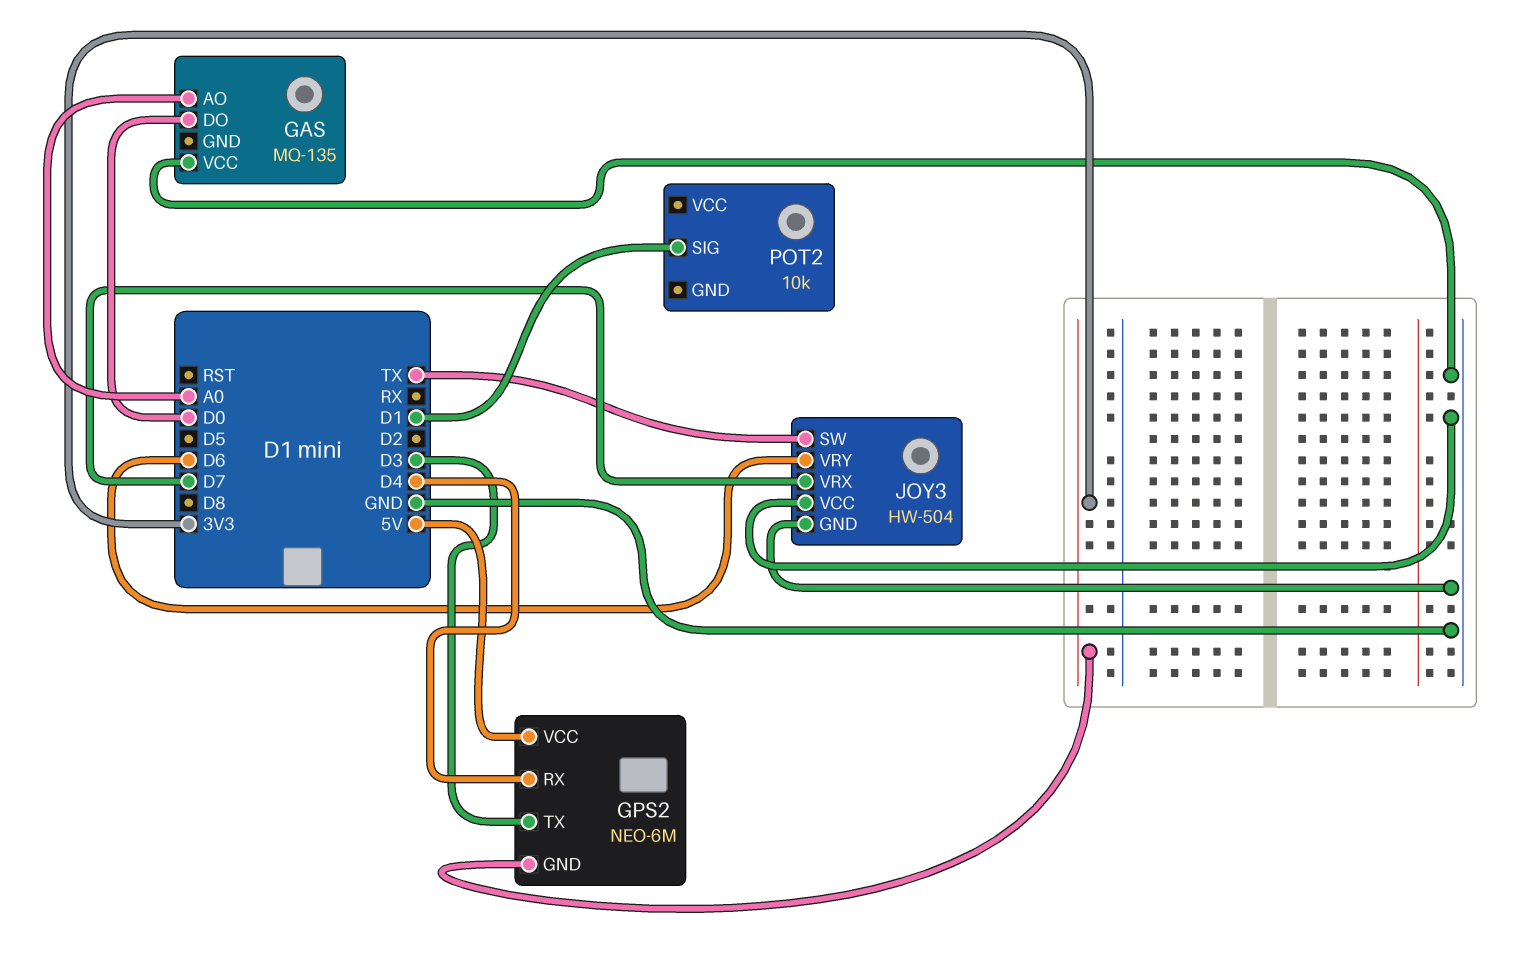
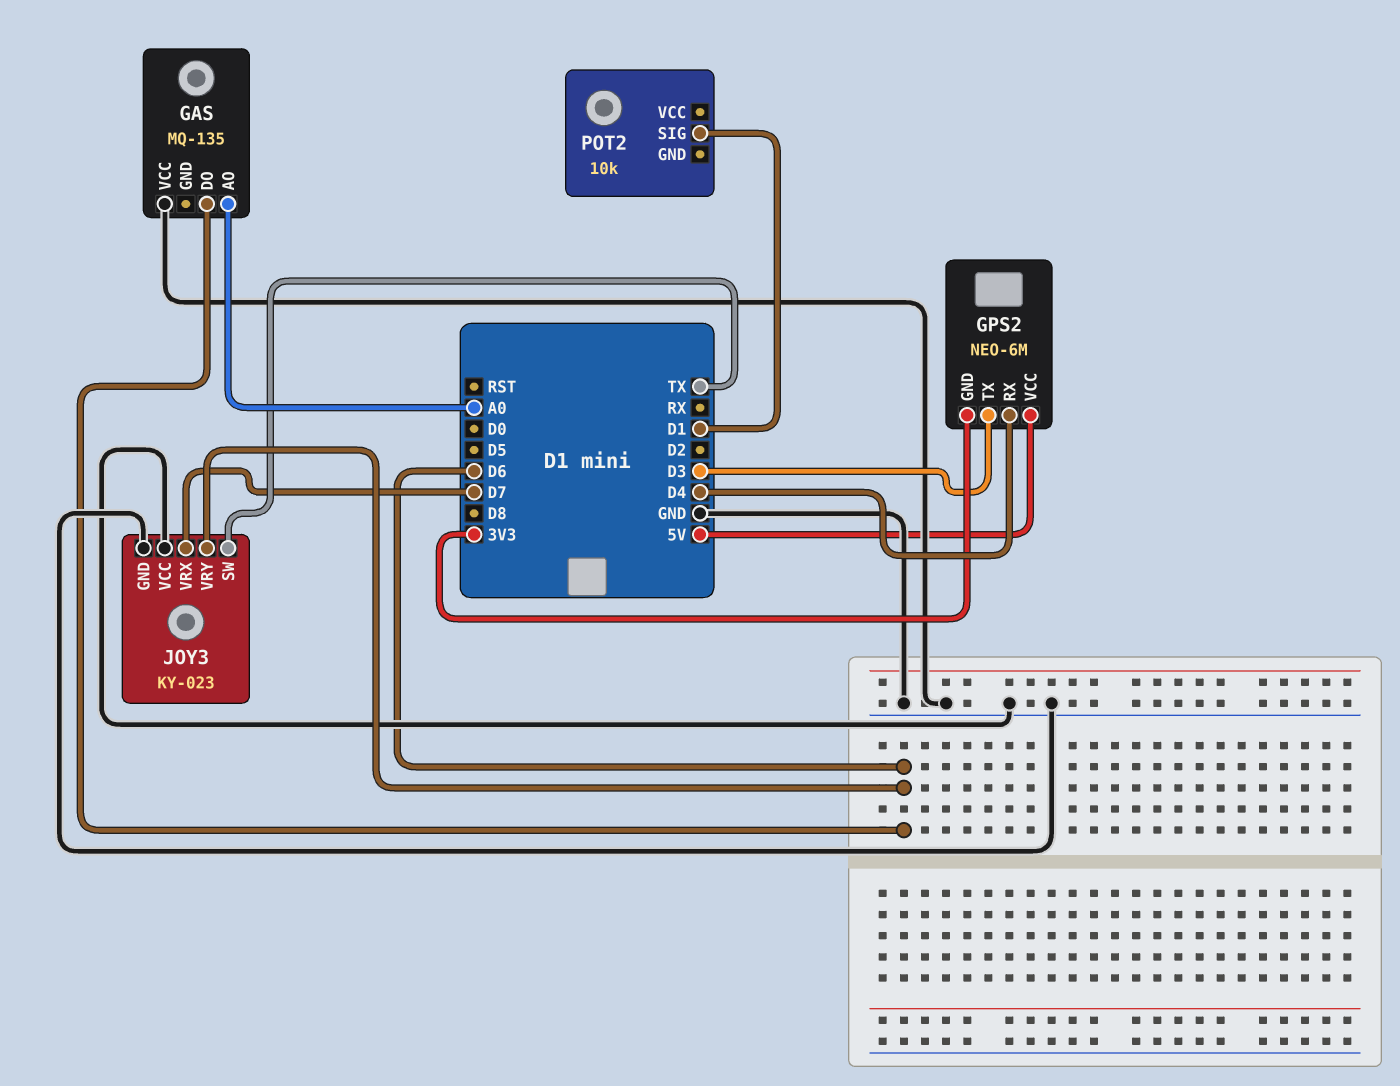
GAS pin DO: D0 -> D6
JOY3: HW-504 -> KY-023

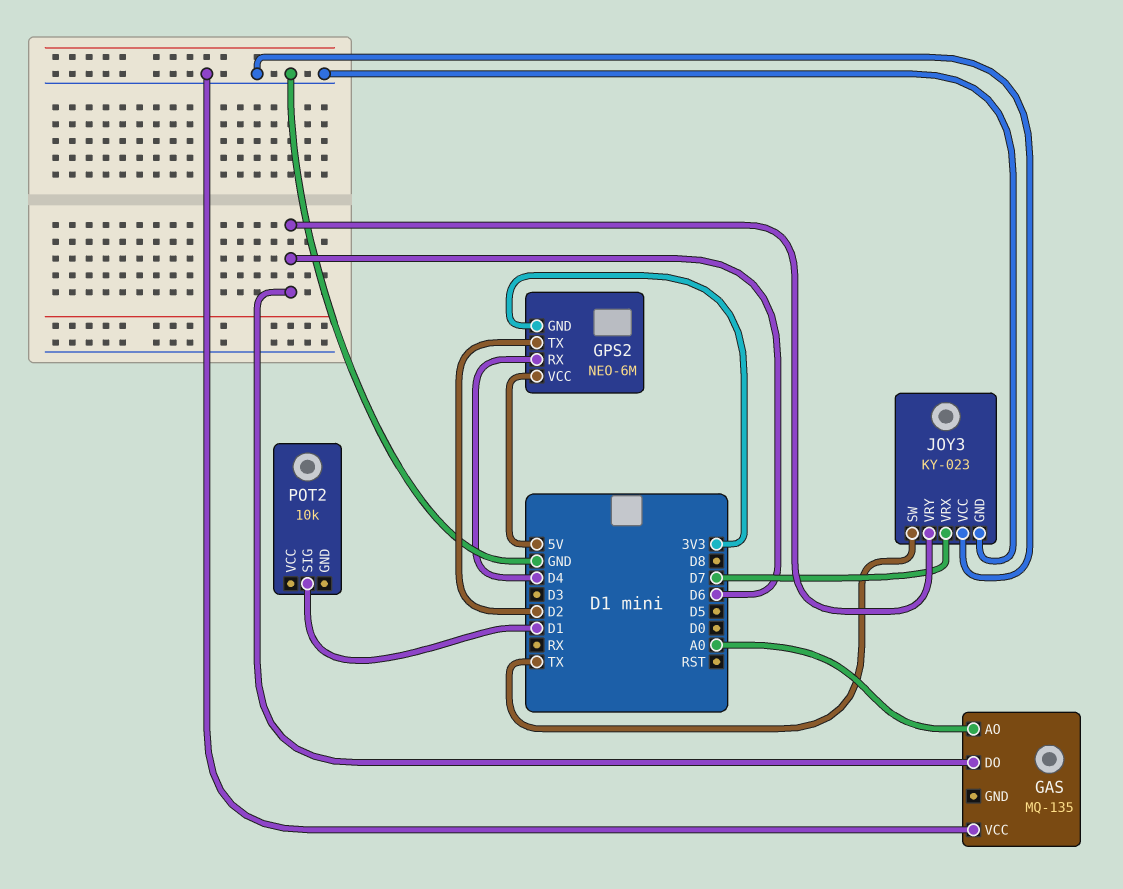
GPS2 pin TX: D3 -> D2

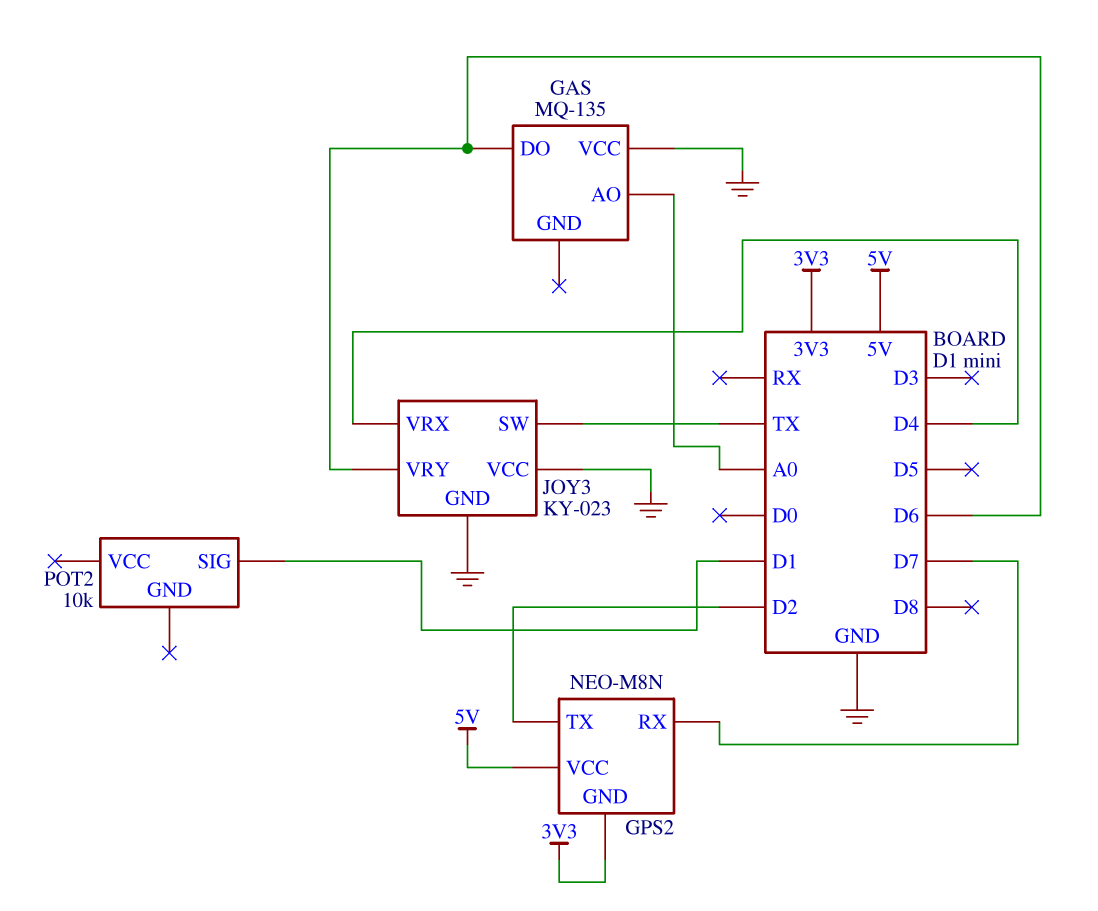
GPS2: NEO-6M -> NEO-M8N
GPS2 pin RX: D4 -> D7
JOY3 pin VRX: D7 -> D4

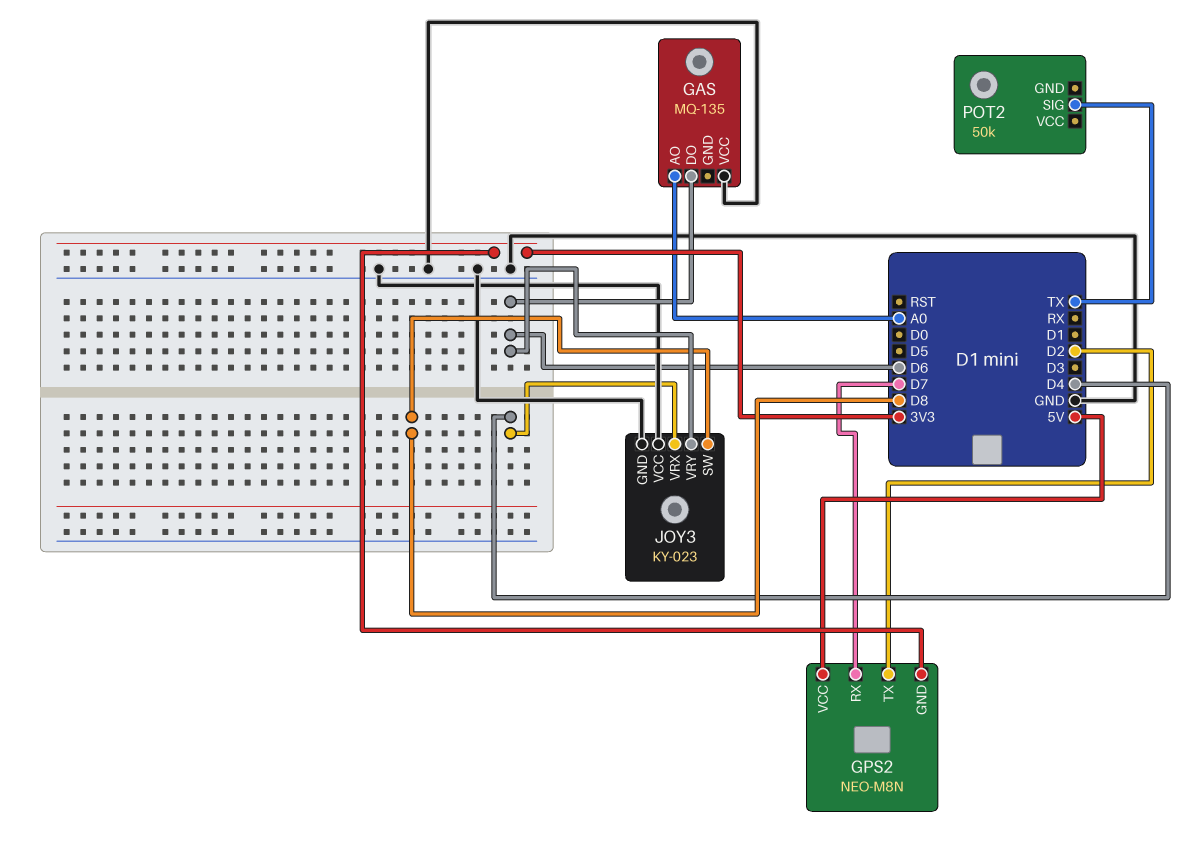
JOY3 pin SW: TX -> D8
POT2: 10k -> 50k
POT2 pin SIG: D1 -> TX

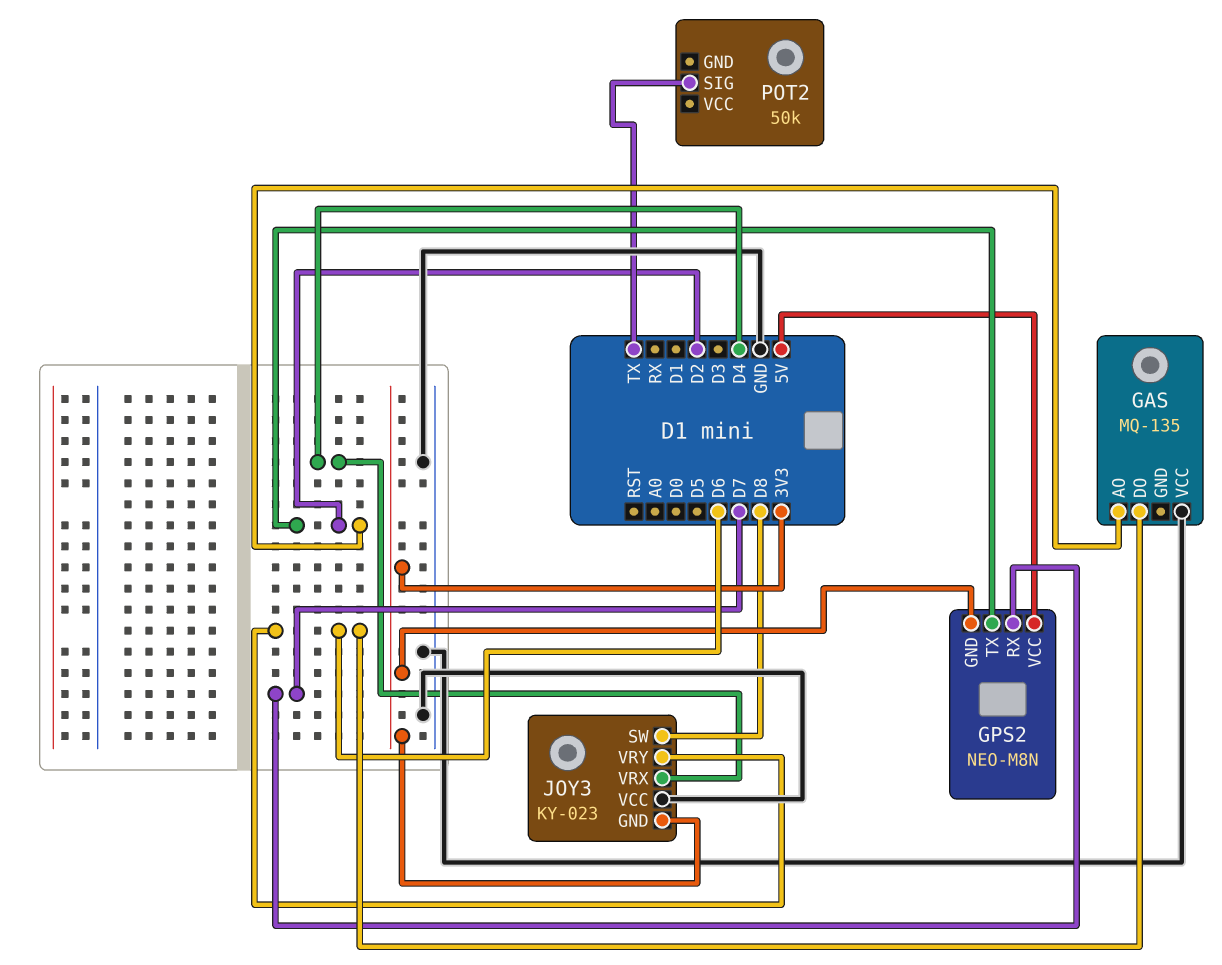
GAS pin AO: A0 -> D2
JOY3 pin GND: GND -> 3V3

